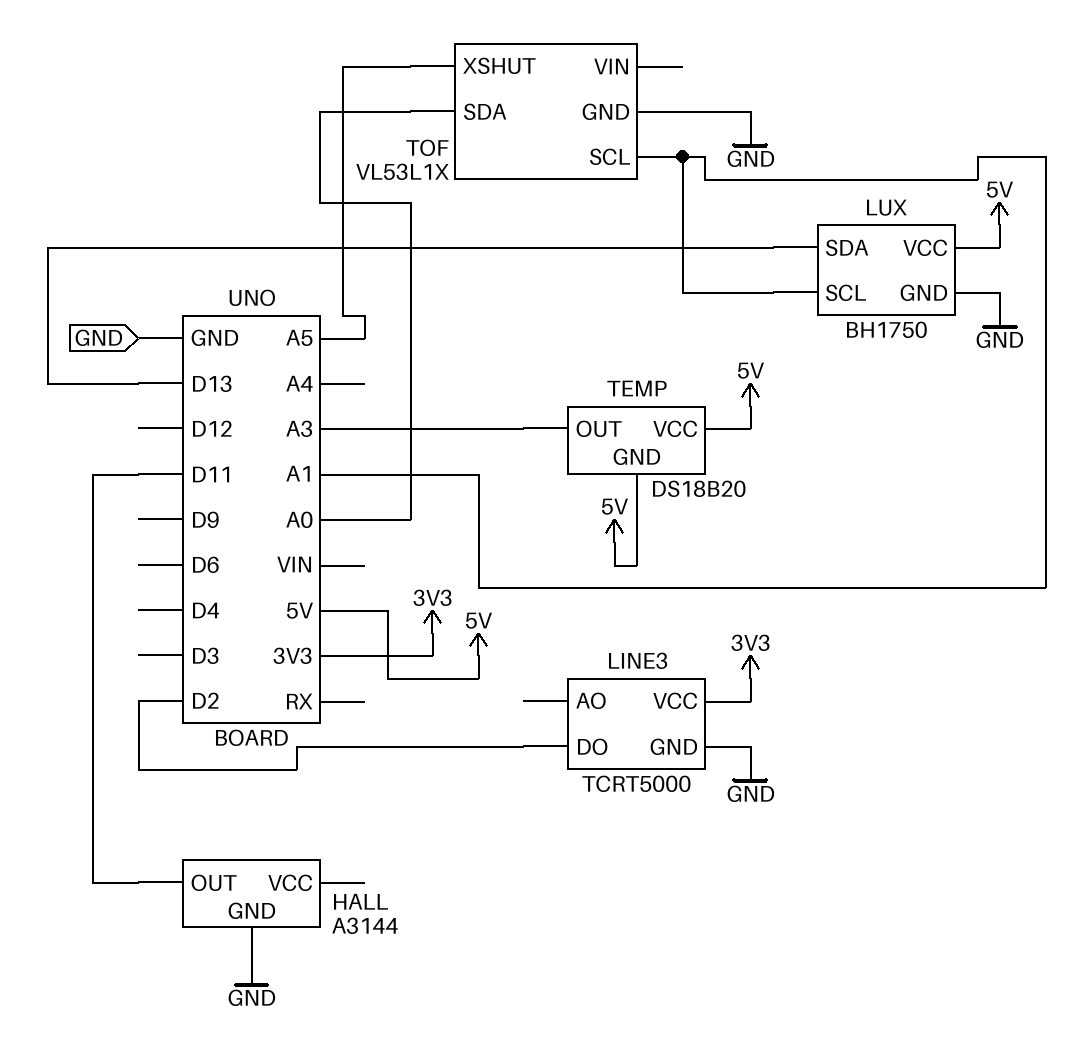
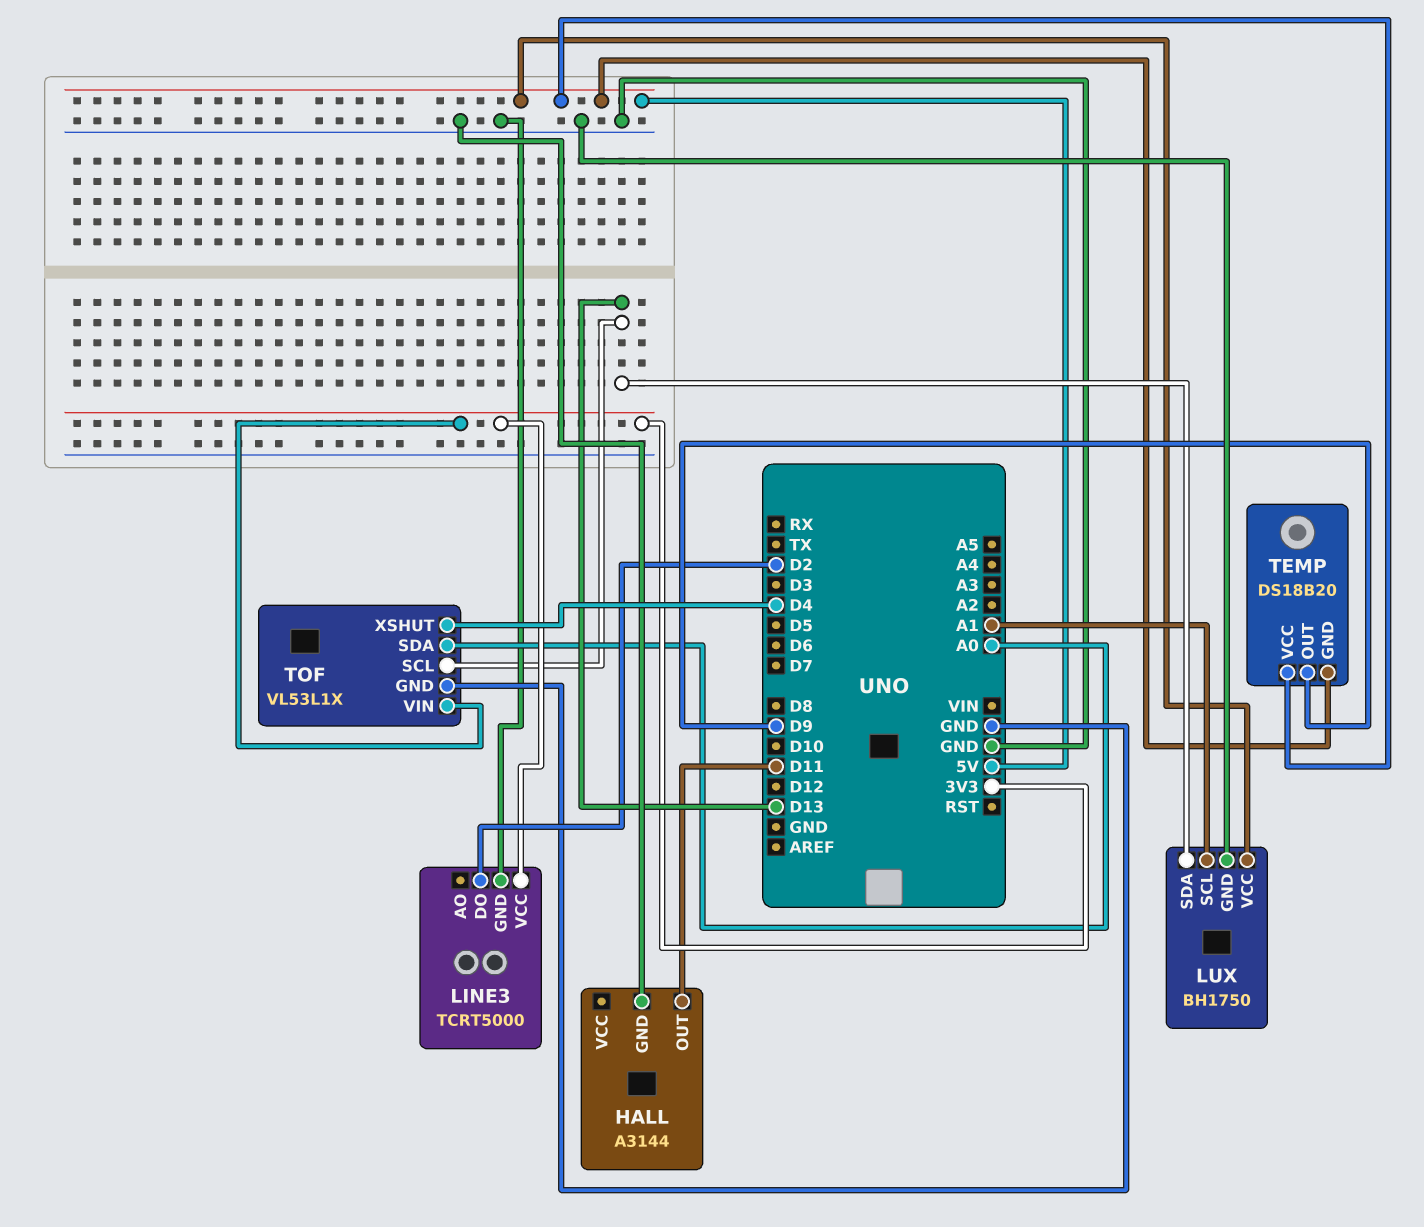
TEMP pin OUT: A3 -> D9
TOF pin SCL: A1 -> D13
TOF pin VIN: none -> 3V3
TOF pin XSHUT: A5 -> D4

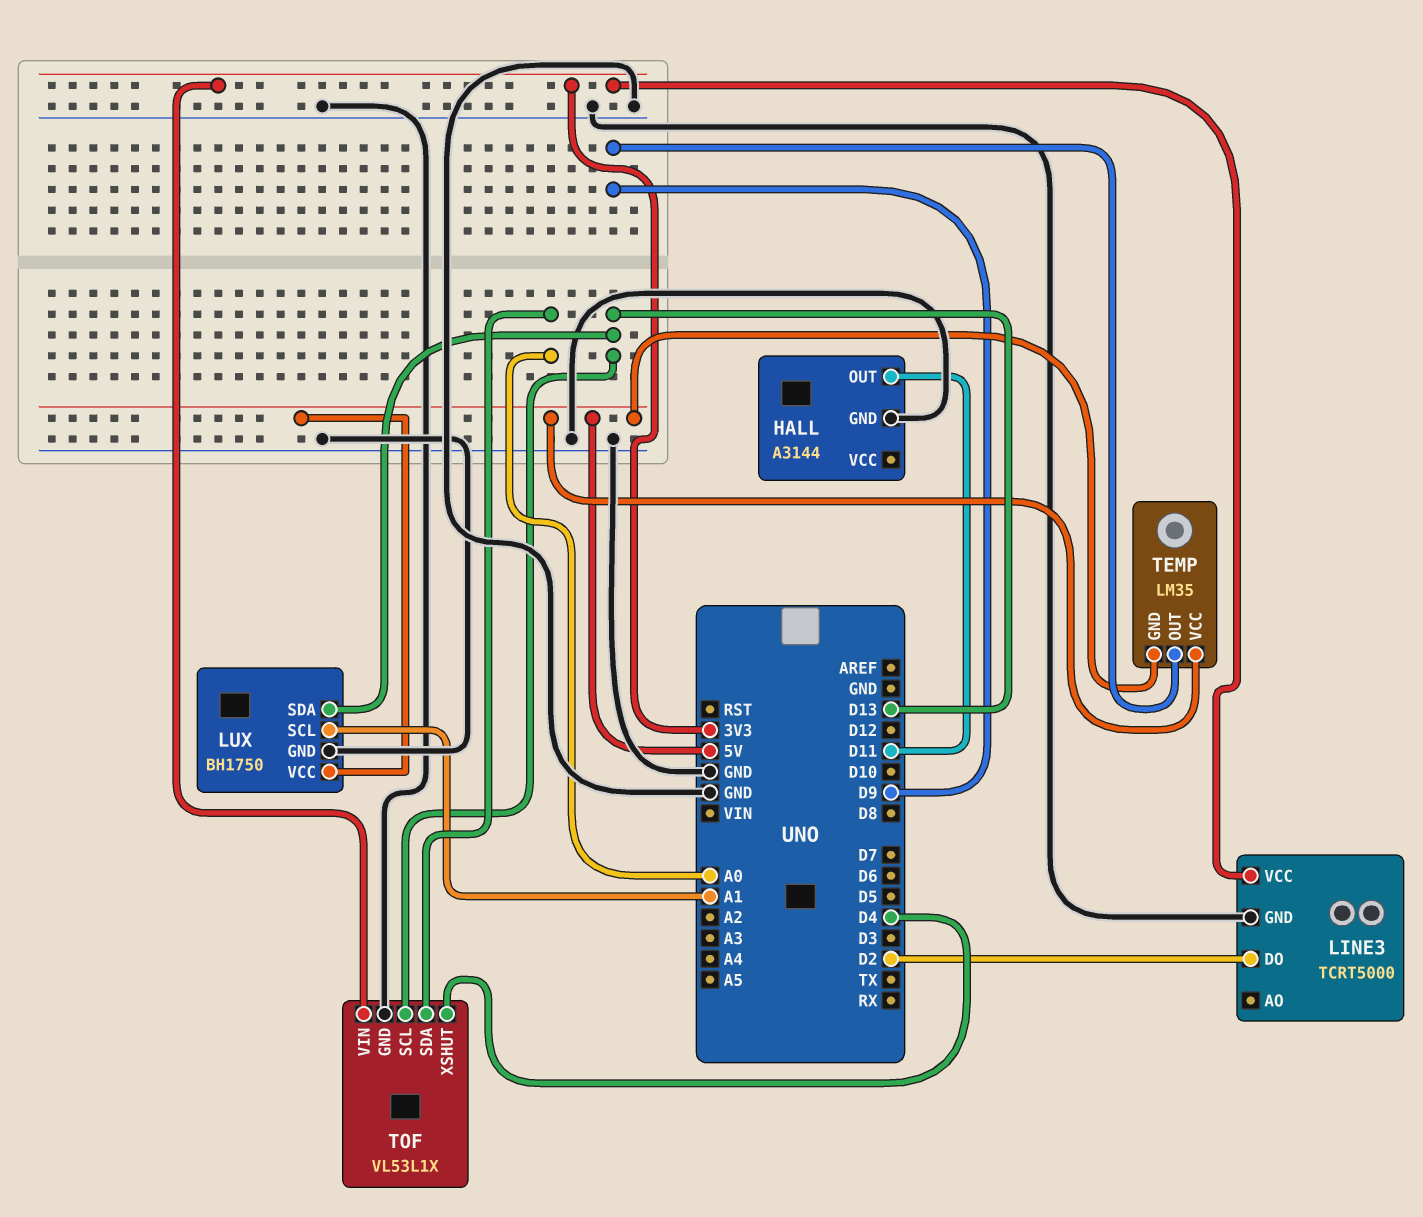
TEMP: DS18B20 -> LM35

